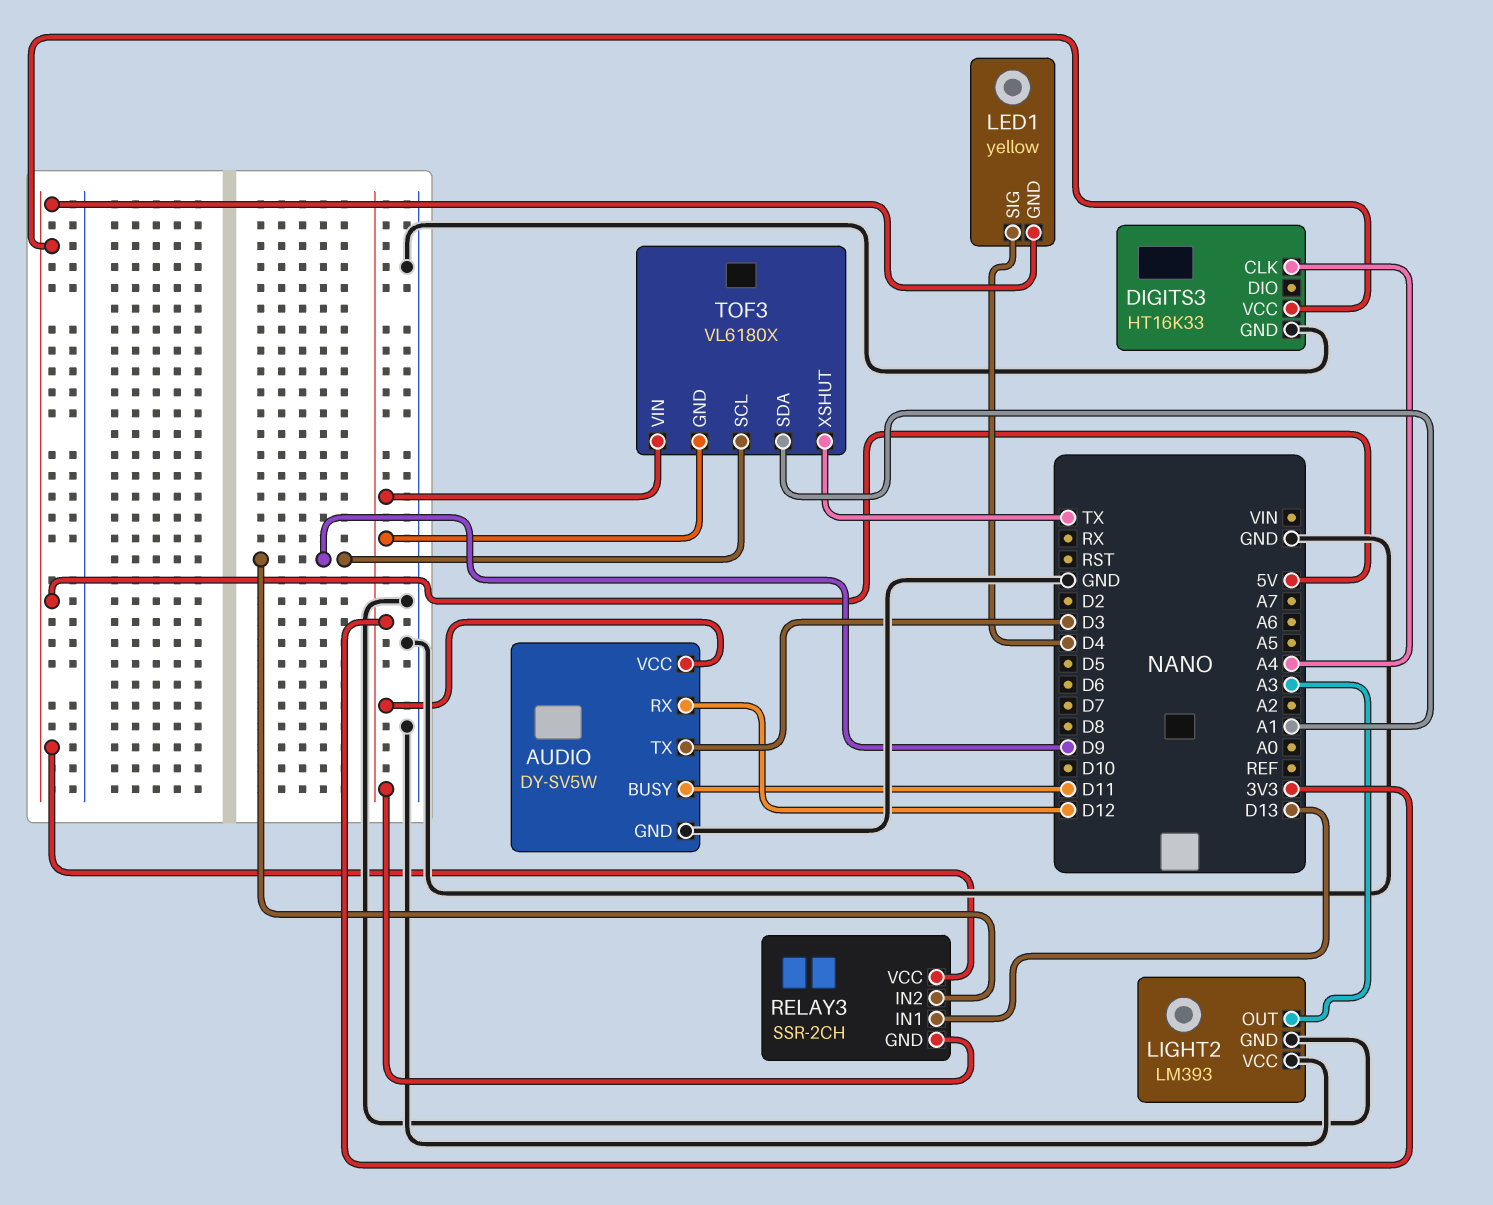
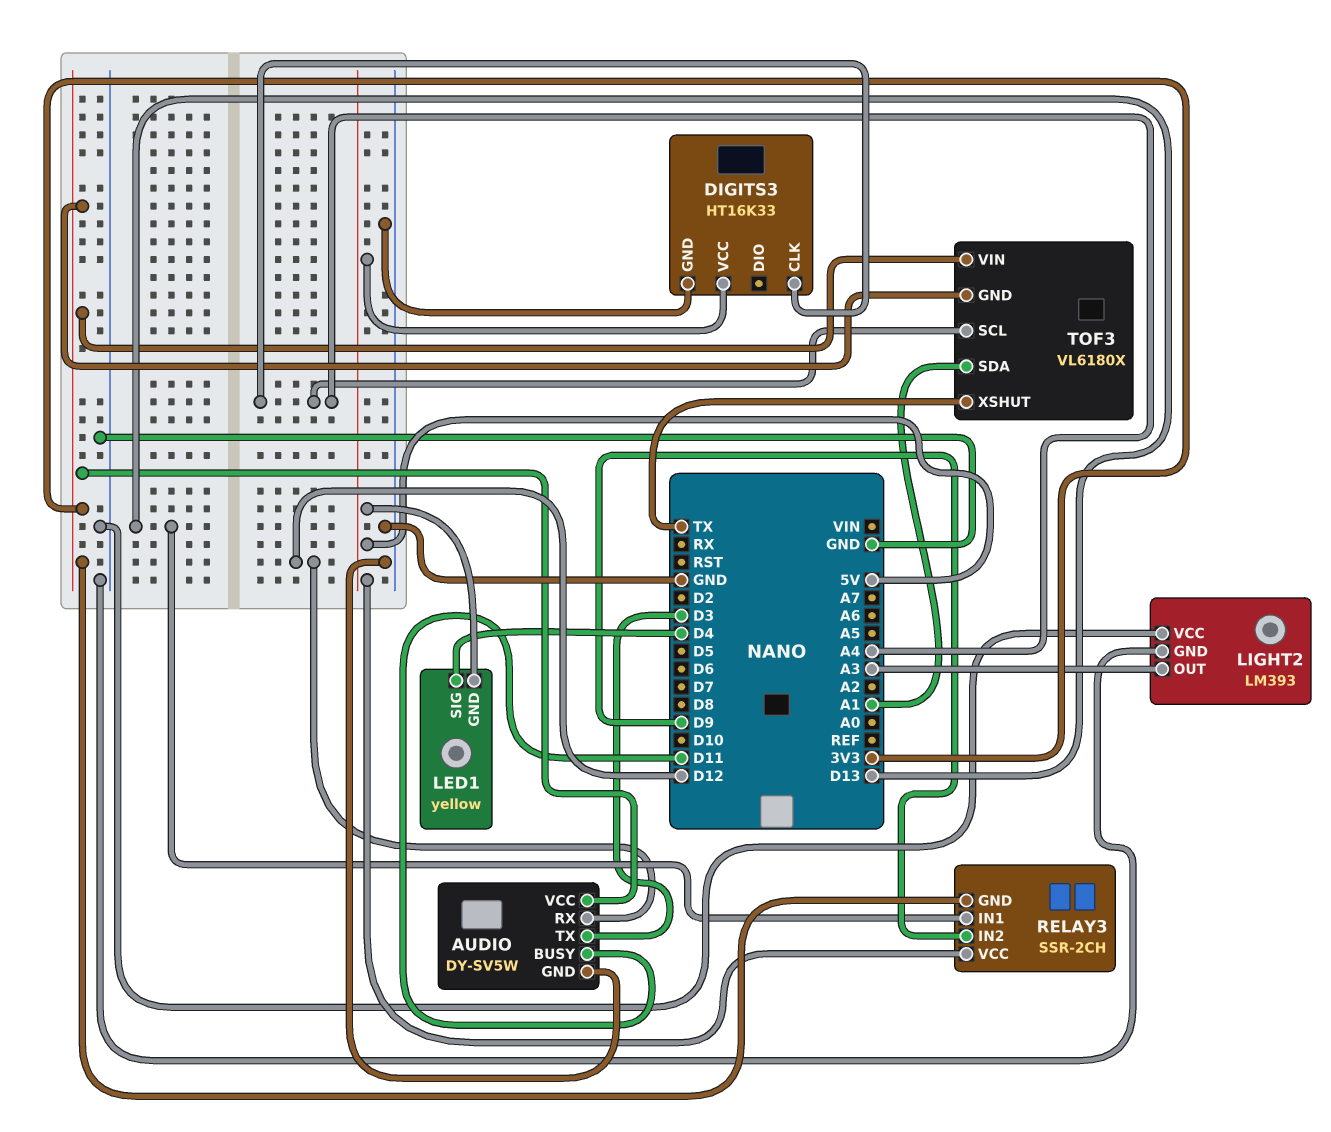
TOF3 pin SCL: D9 -> A4

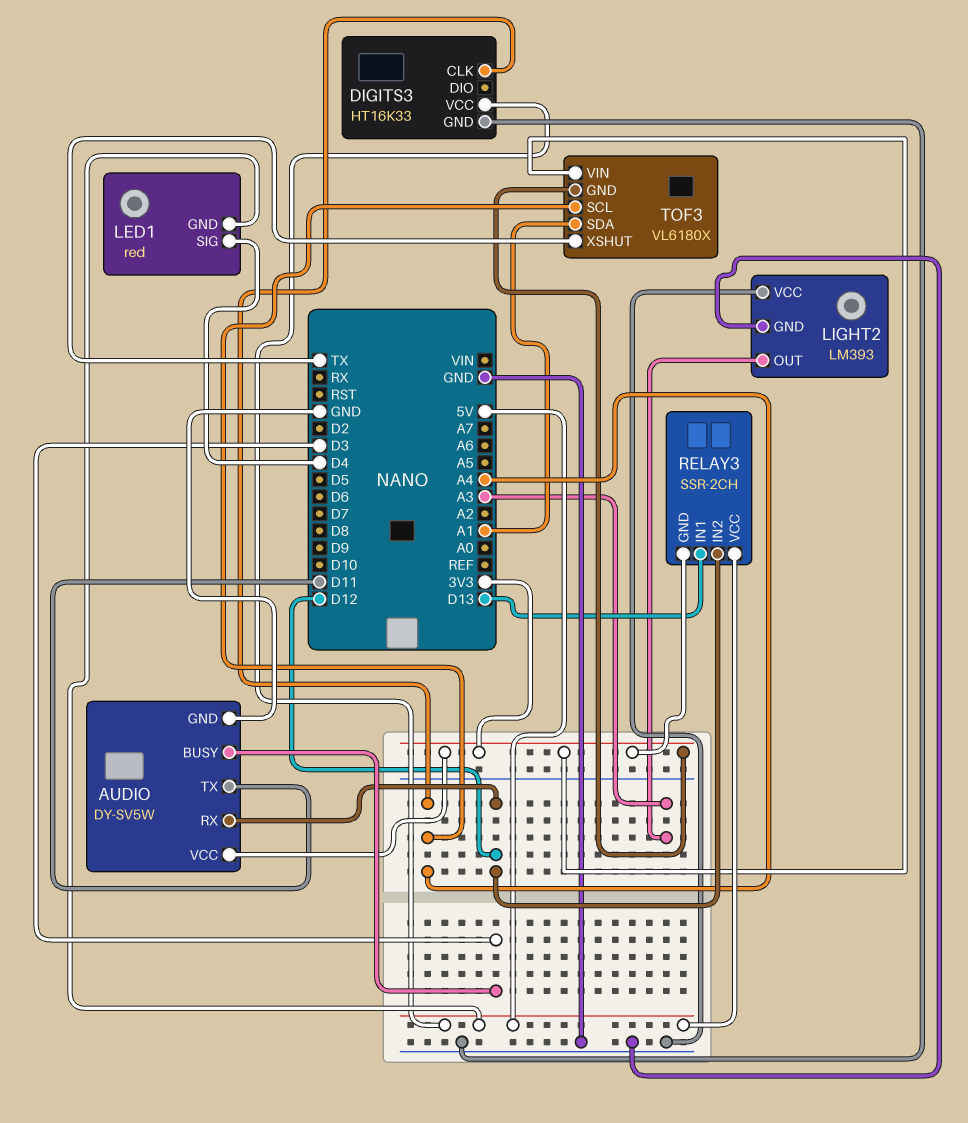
AUDIO pin BUSY: D11 -> D3
AUDIO pin TX: D3 -> D11
LED1: yellow -> red
RELAY3 pin IN2: D9 -> D12

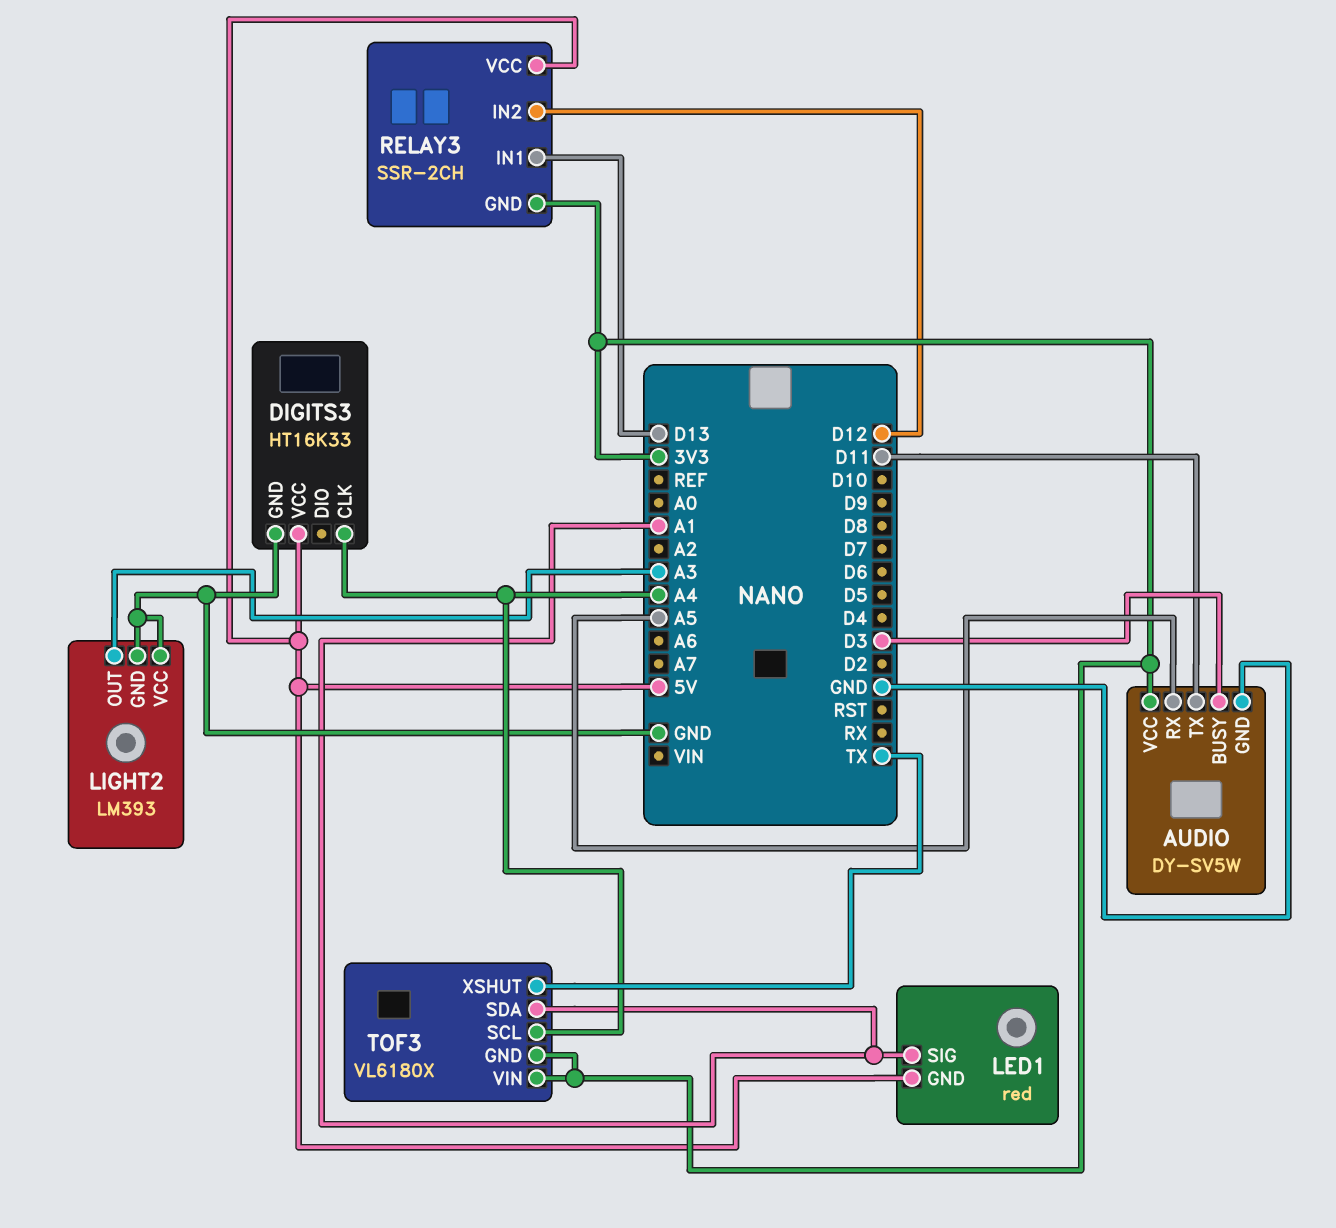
AUDIO pin RX: D12 -> A5
LED1 pin SIG: D4 -> A1

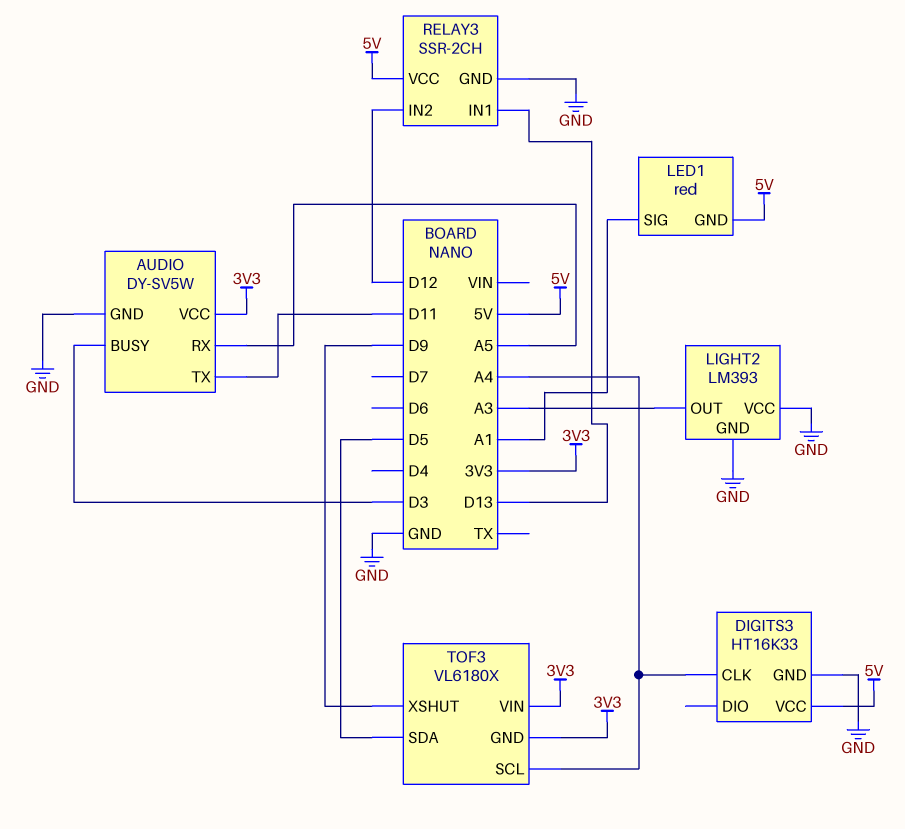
RELAY3 pin GND: 3V3 -> GND
TOF3 pin SDA: A1 -> D5
TOF3 pin XSHUT: TX -> D9

